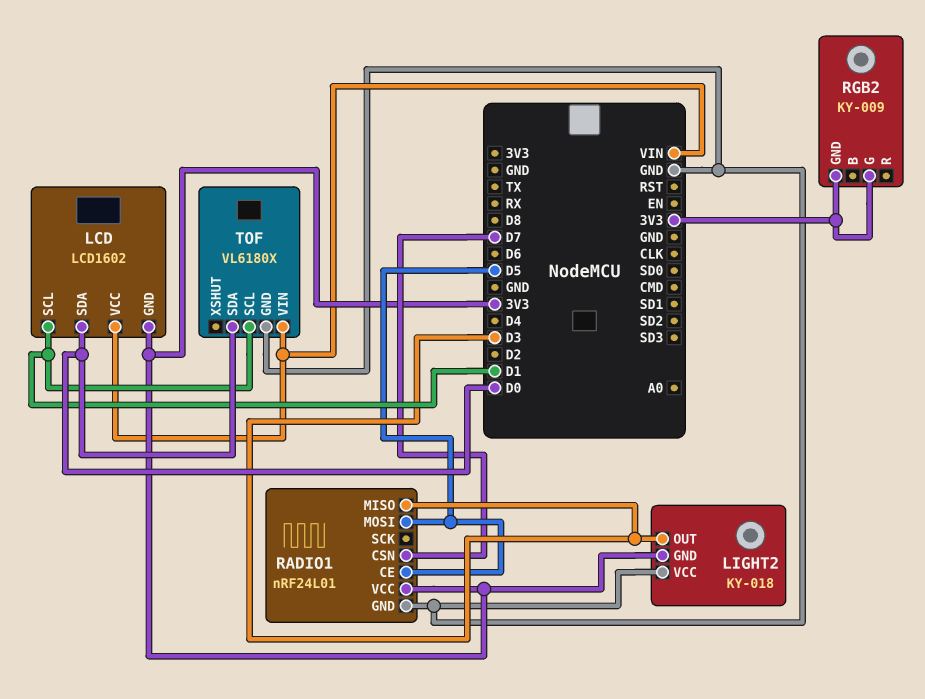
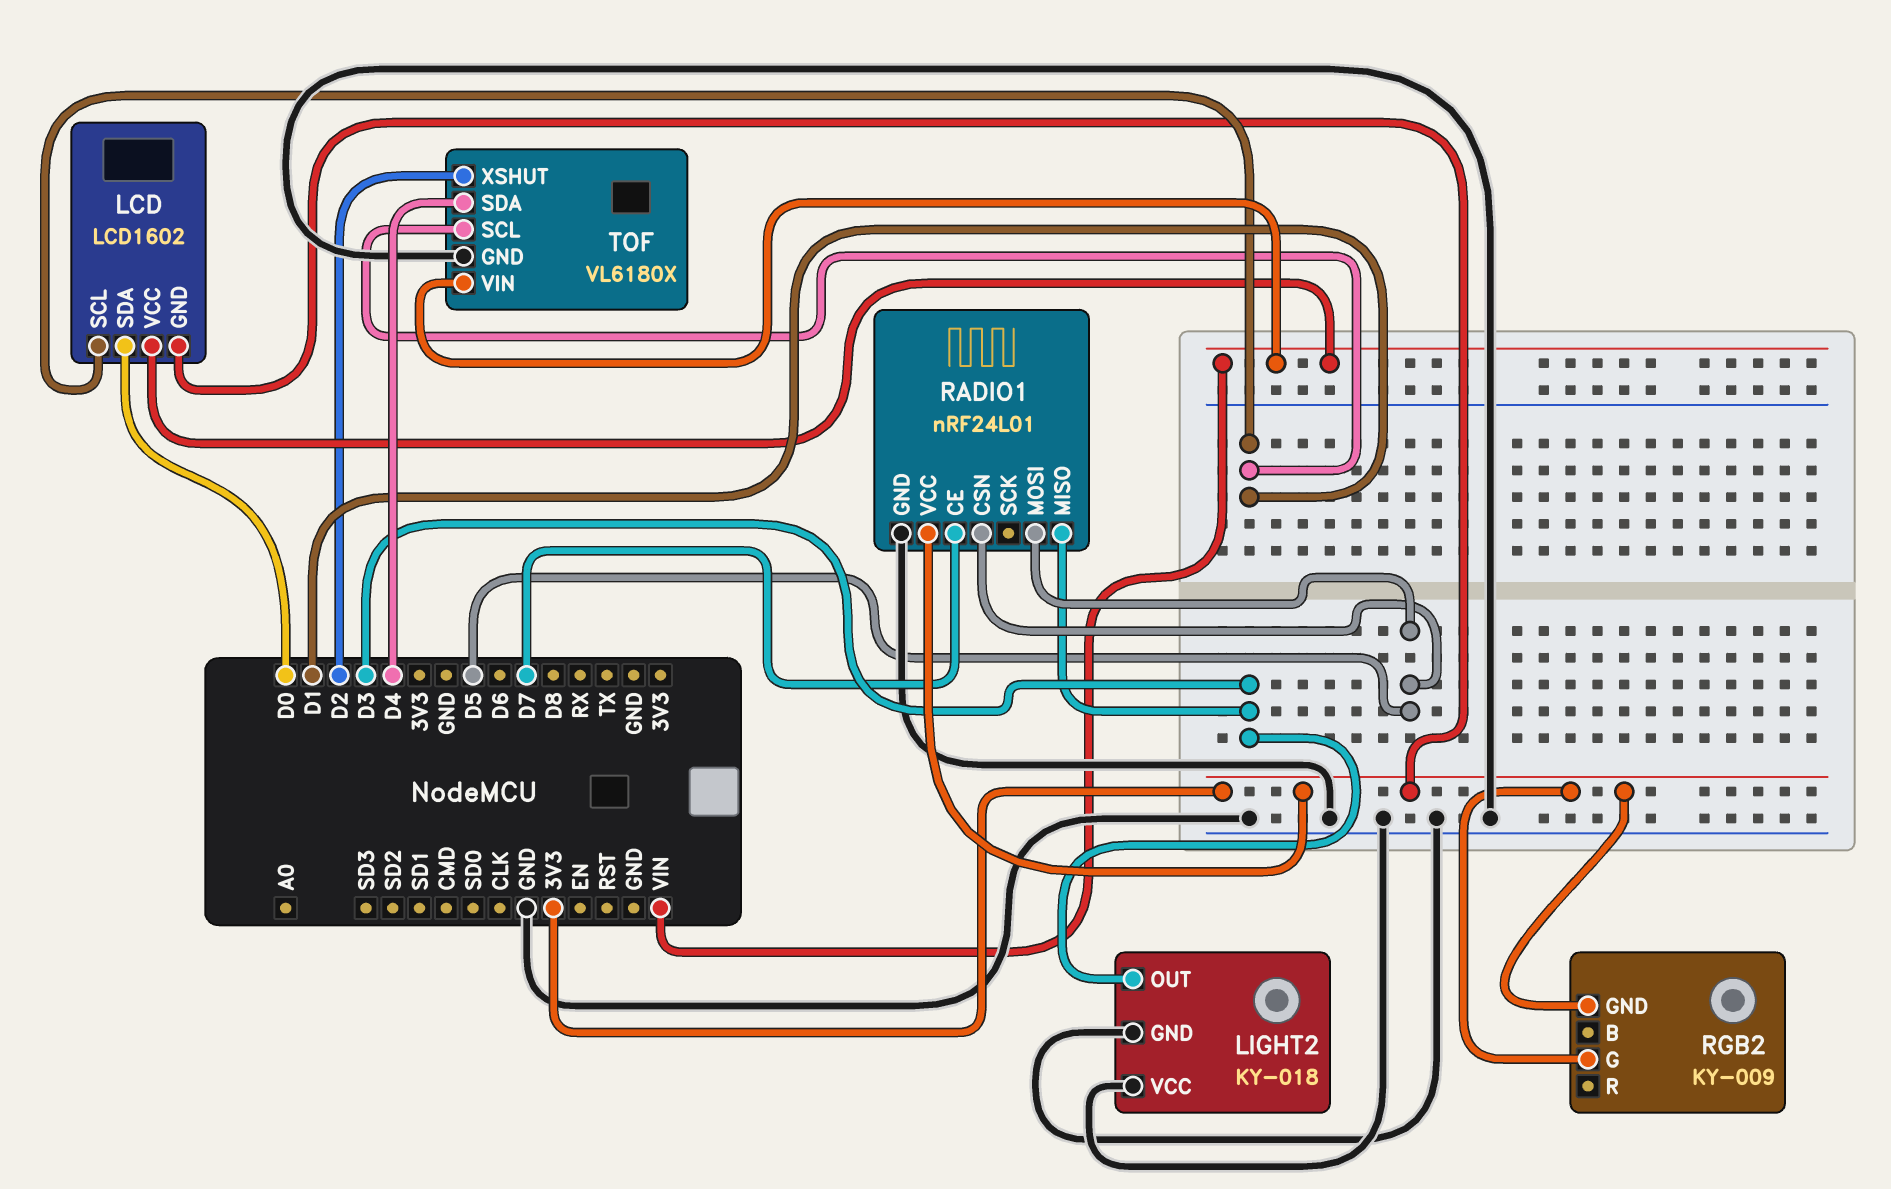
LIGHT2 pin GND: 3V3 -> GND
RADIO1 pin CE: D5 -> D7
RADIO1 pin CSN: D7 -> D5
TOF pin SDA: D0 -> D4
TOF pin XSHUT: none -> D2

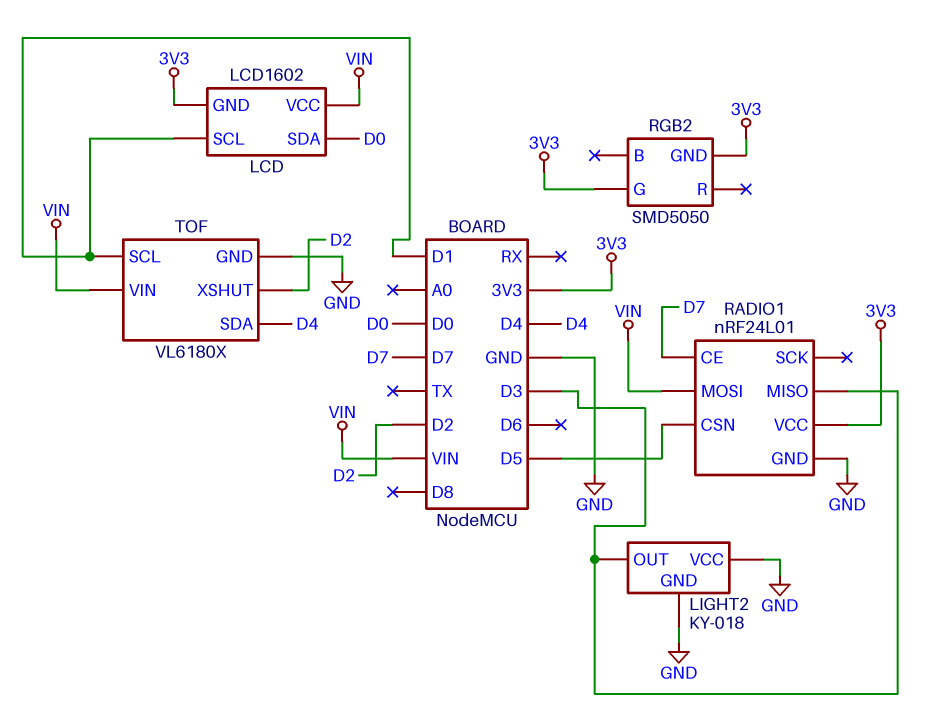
RADIO1 pin MOSI: D5 -> VIN
RGB2: KY-009 -> SMD5050

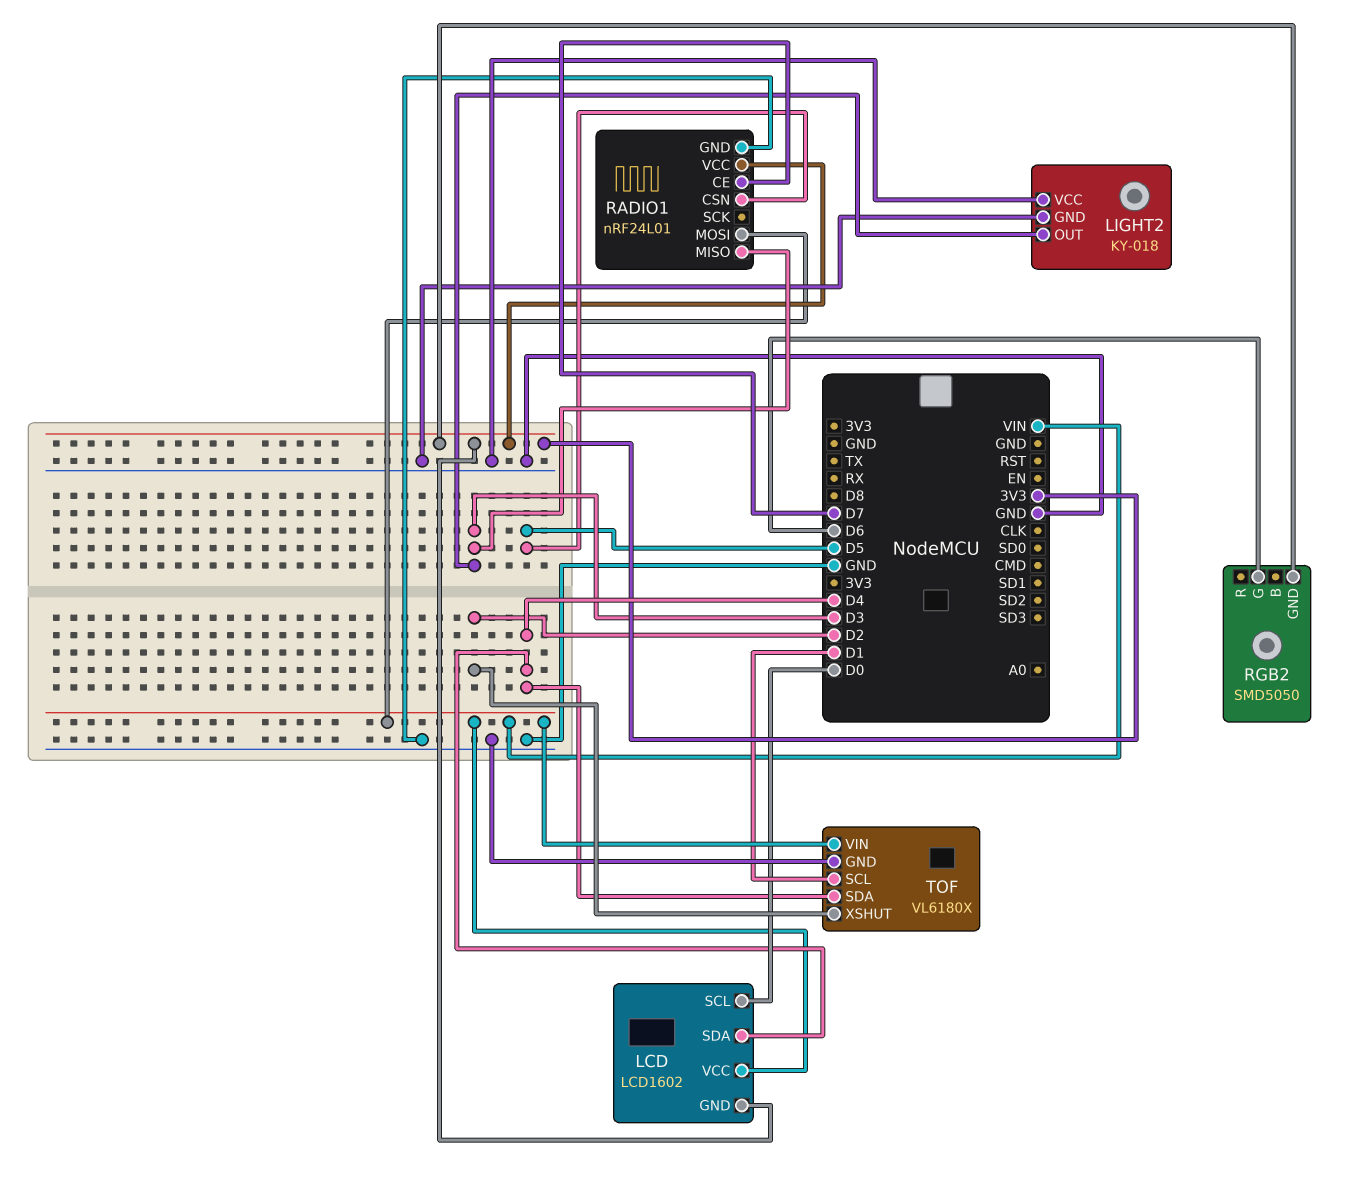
LCD pin SCL: D1 -> D0
LCD pin SDA: D0 -> D4
RGB2 pin G: 3V3 -> D6

